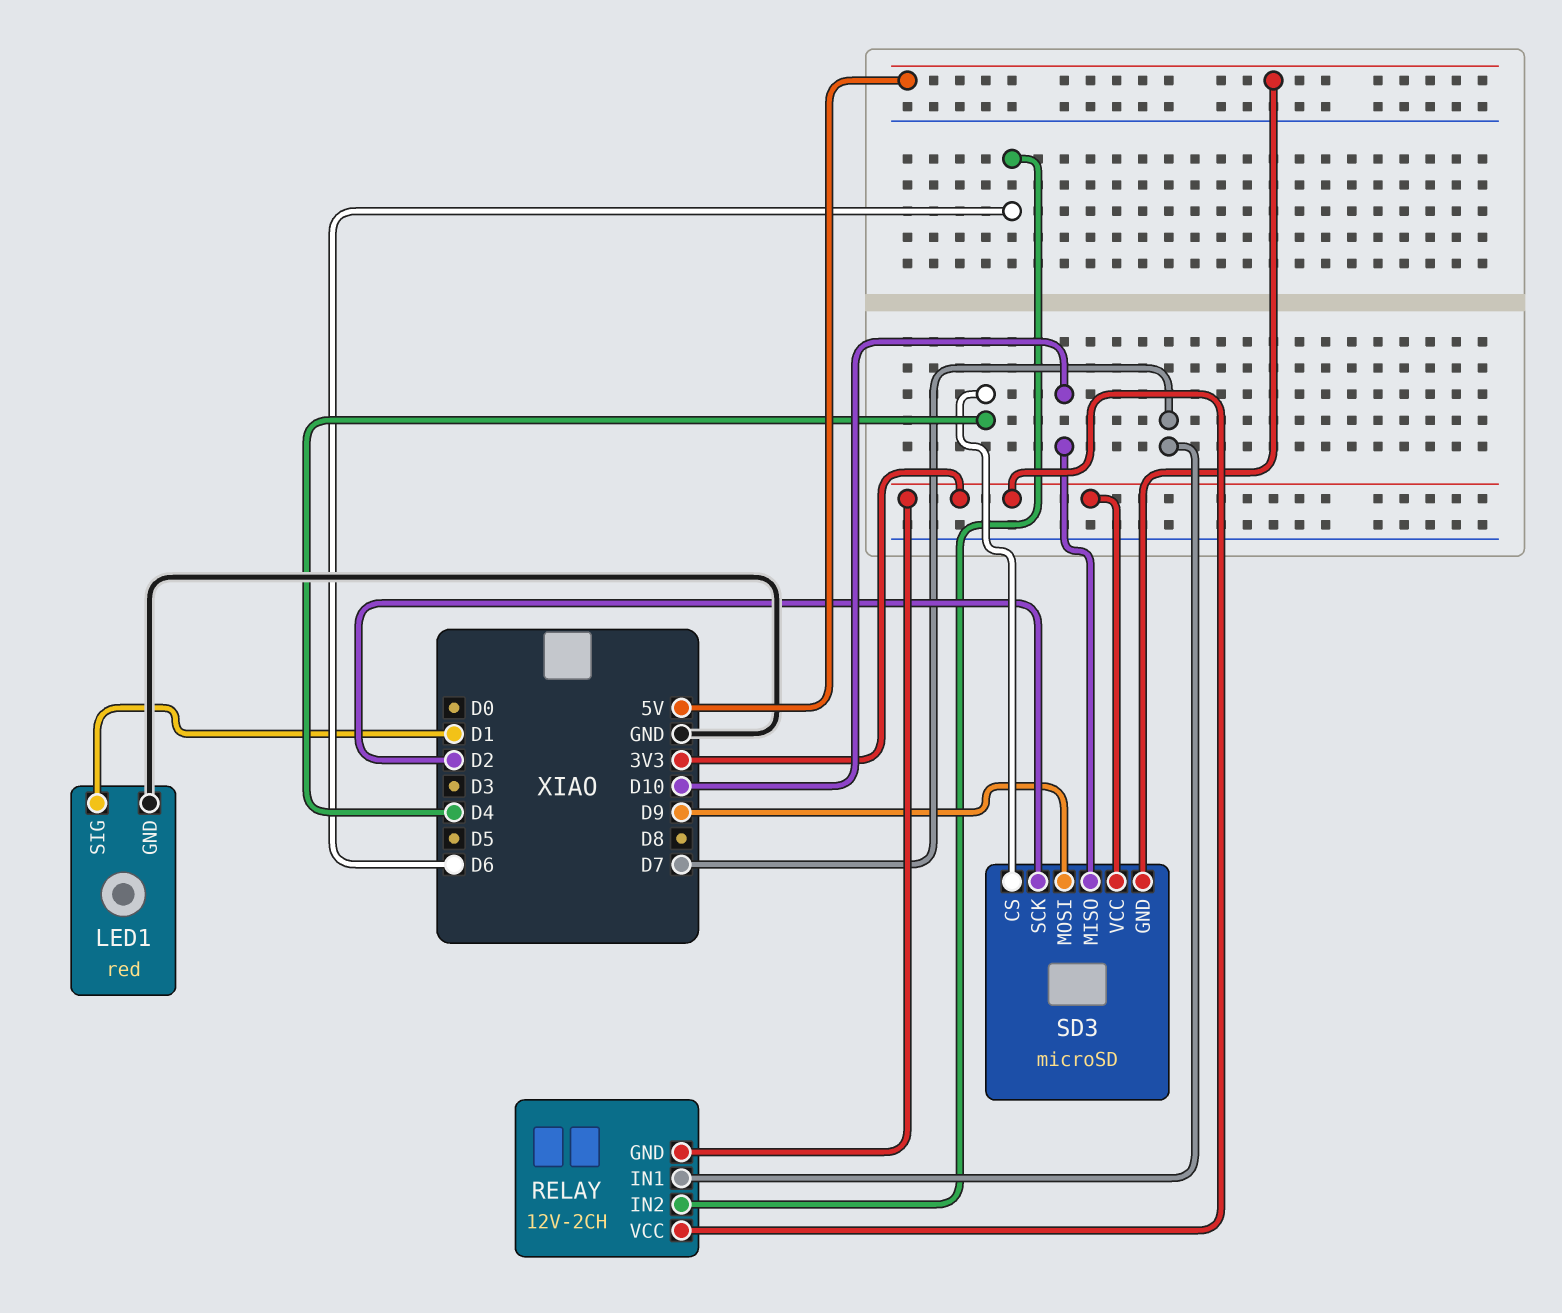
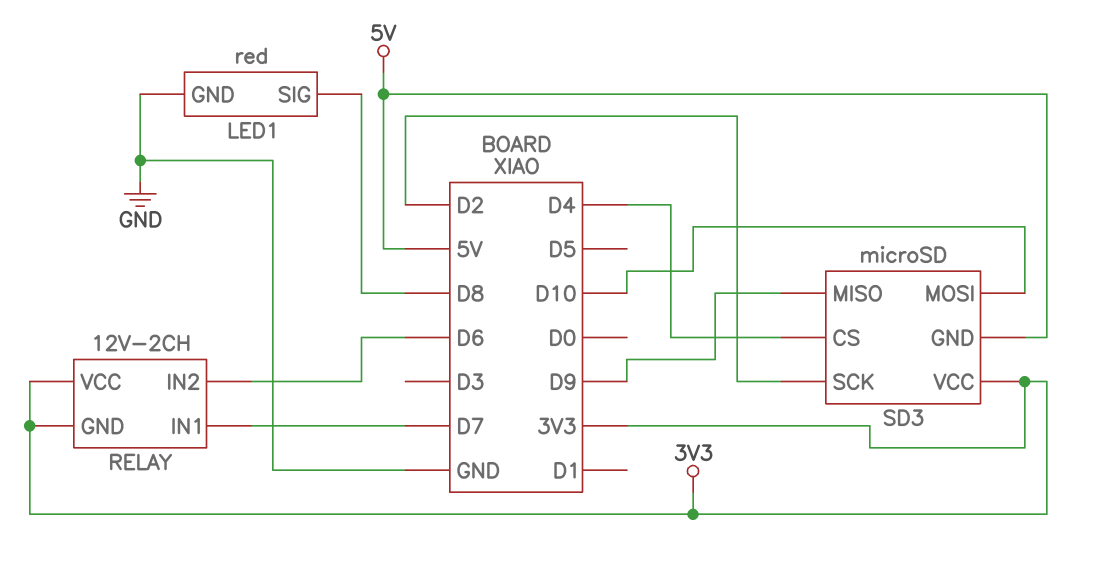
LED1 pin SIG: D1 -> D8
SD3 pin MISO: D10 -> D9
SD3 pin MOSI: D9 -> D10

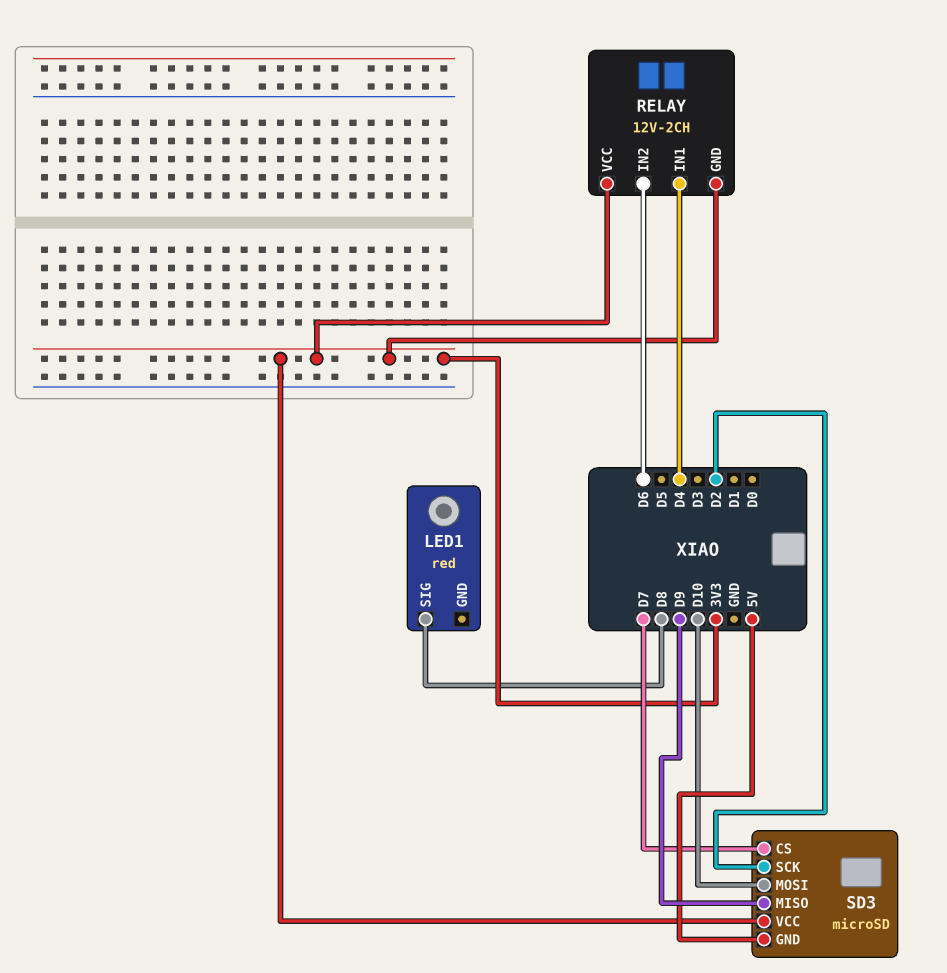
LED1 pin GND: GND -> none
RELAY pin IN1: D7 -> D4
SD3 pin CS: D4 -> D7

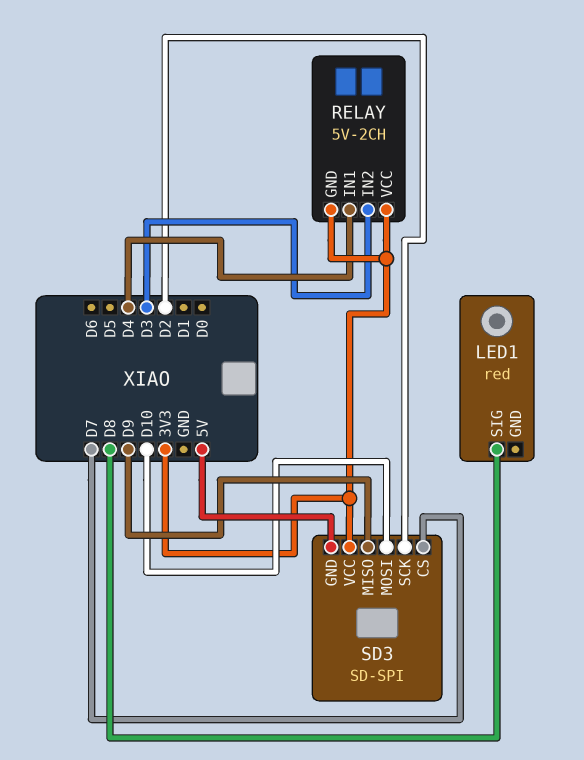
RELAY: 12V-2CH -> 5V-2CH
RELAY pin IN2: D6 -> D3
SD3: microSD -> SD-SPI

